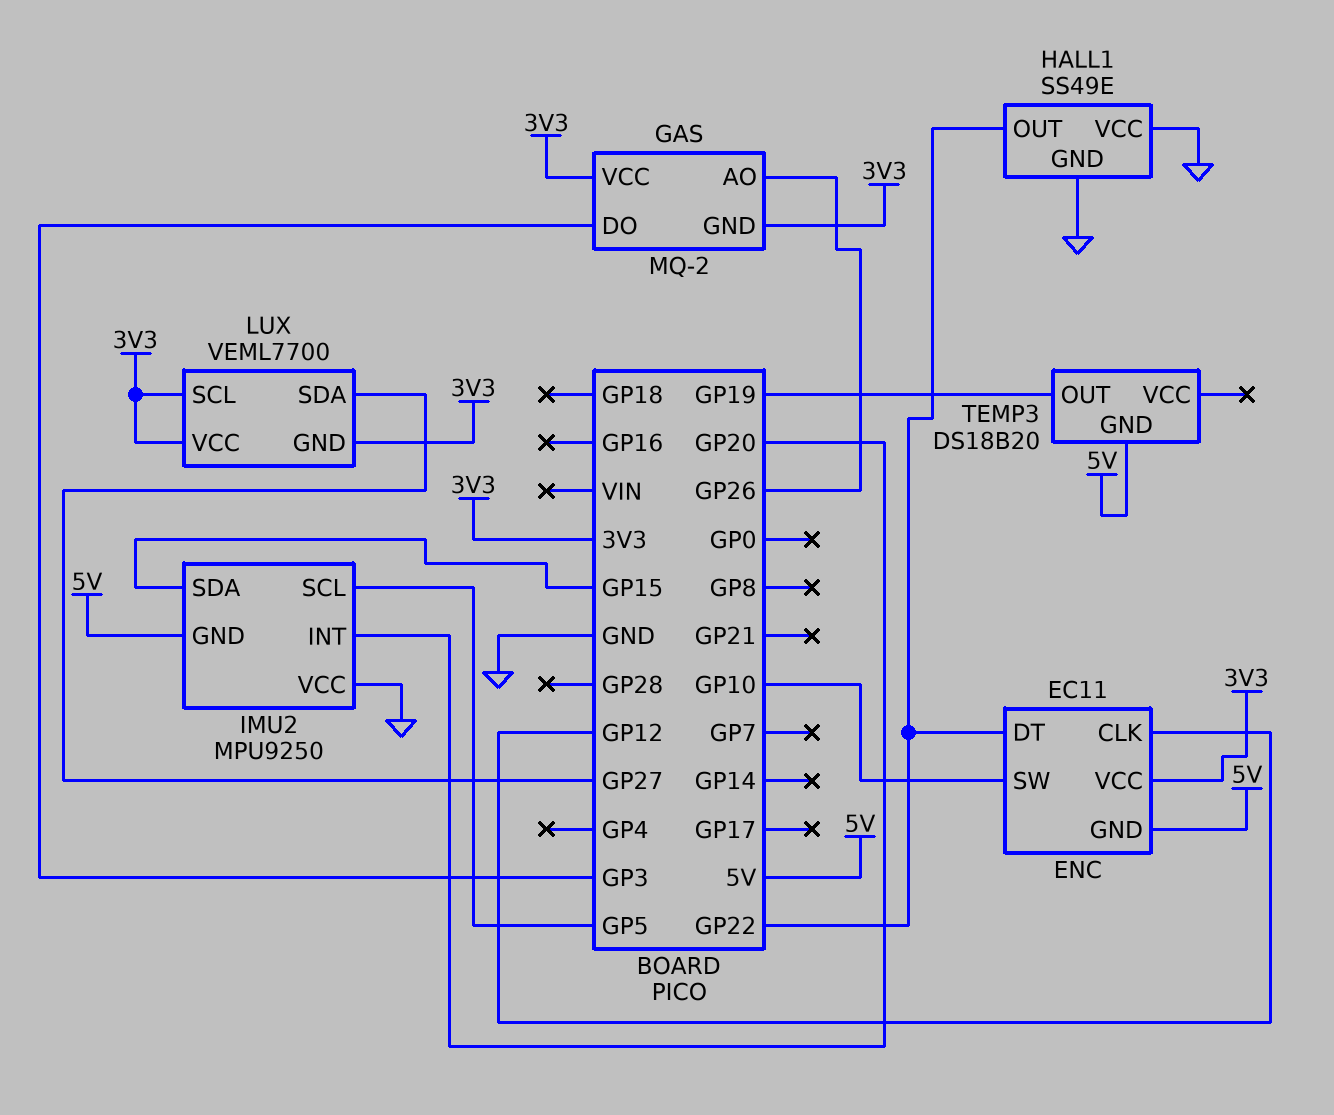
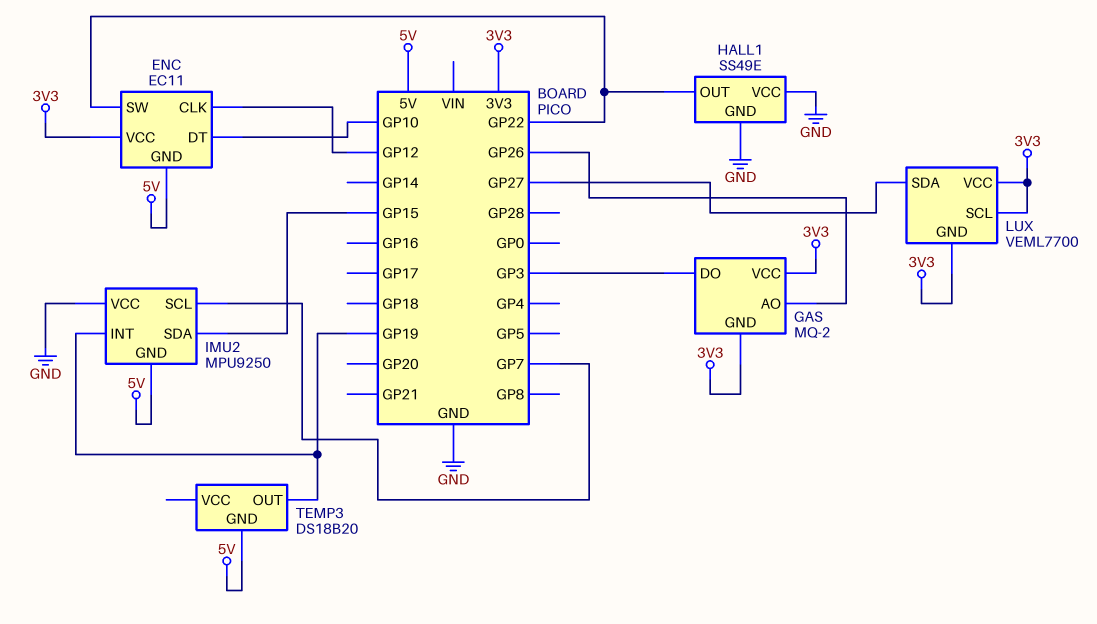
ENC pin DT: GP22 -> GP10
ENC pin SW: GP10 -> GP22
IMU2 pin INT: GP20 -> GP19
IMU2 pin SCL: GP5 -> GP7

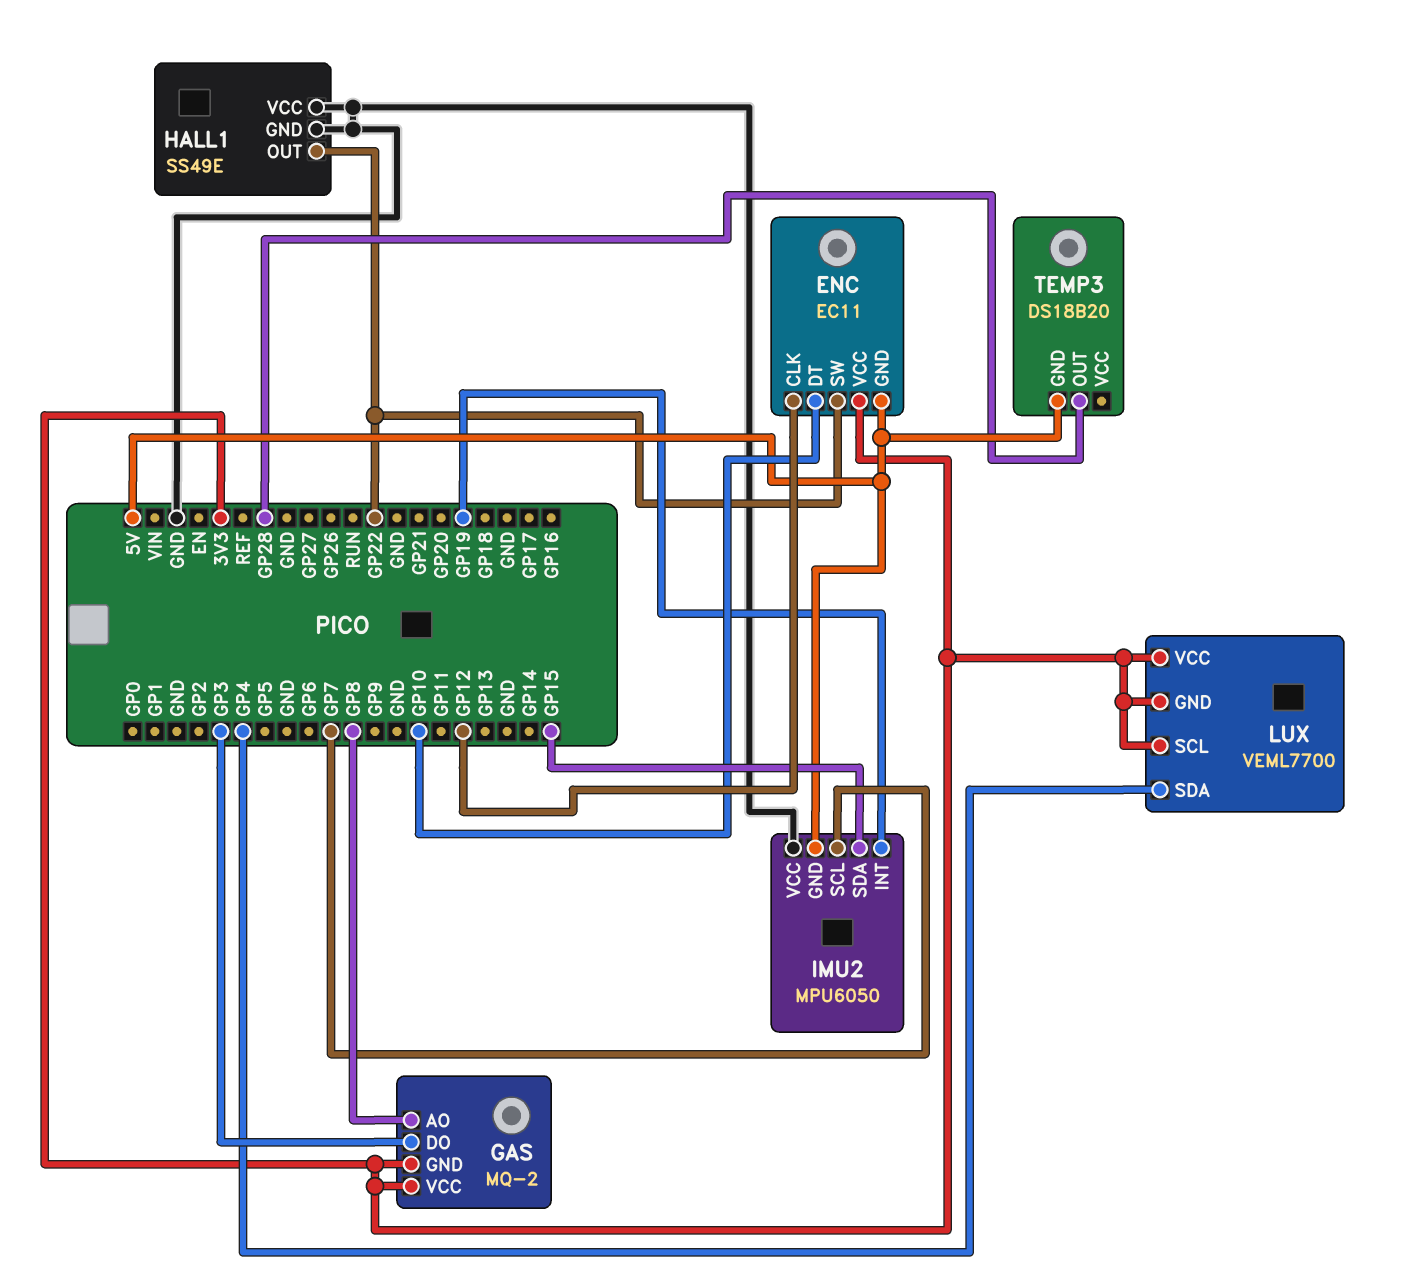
GAS pin AO: GP26 -> GP8
IMU2: MPU9250 -> MPU6050
LUX pin SDA: GP27 -> GP4
TEMP3 pin OUT: GP19 -> GP28

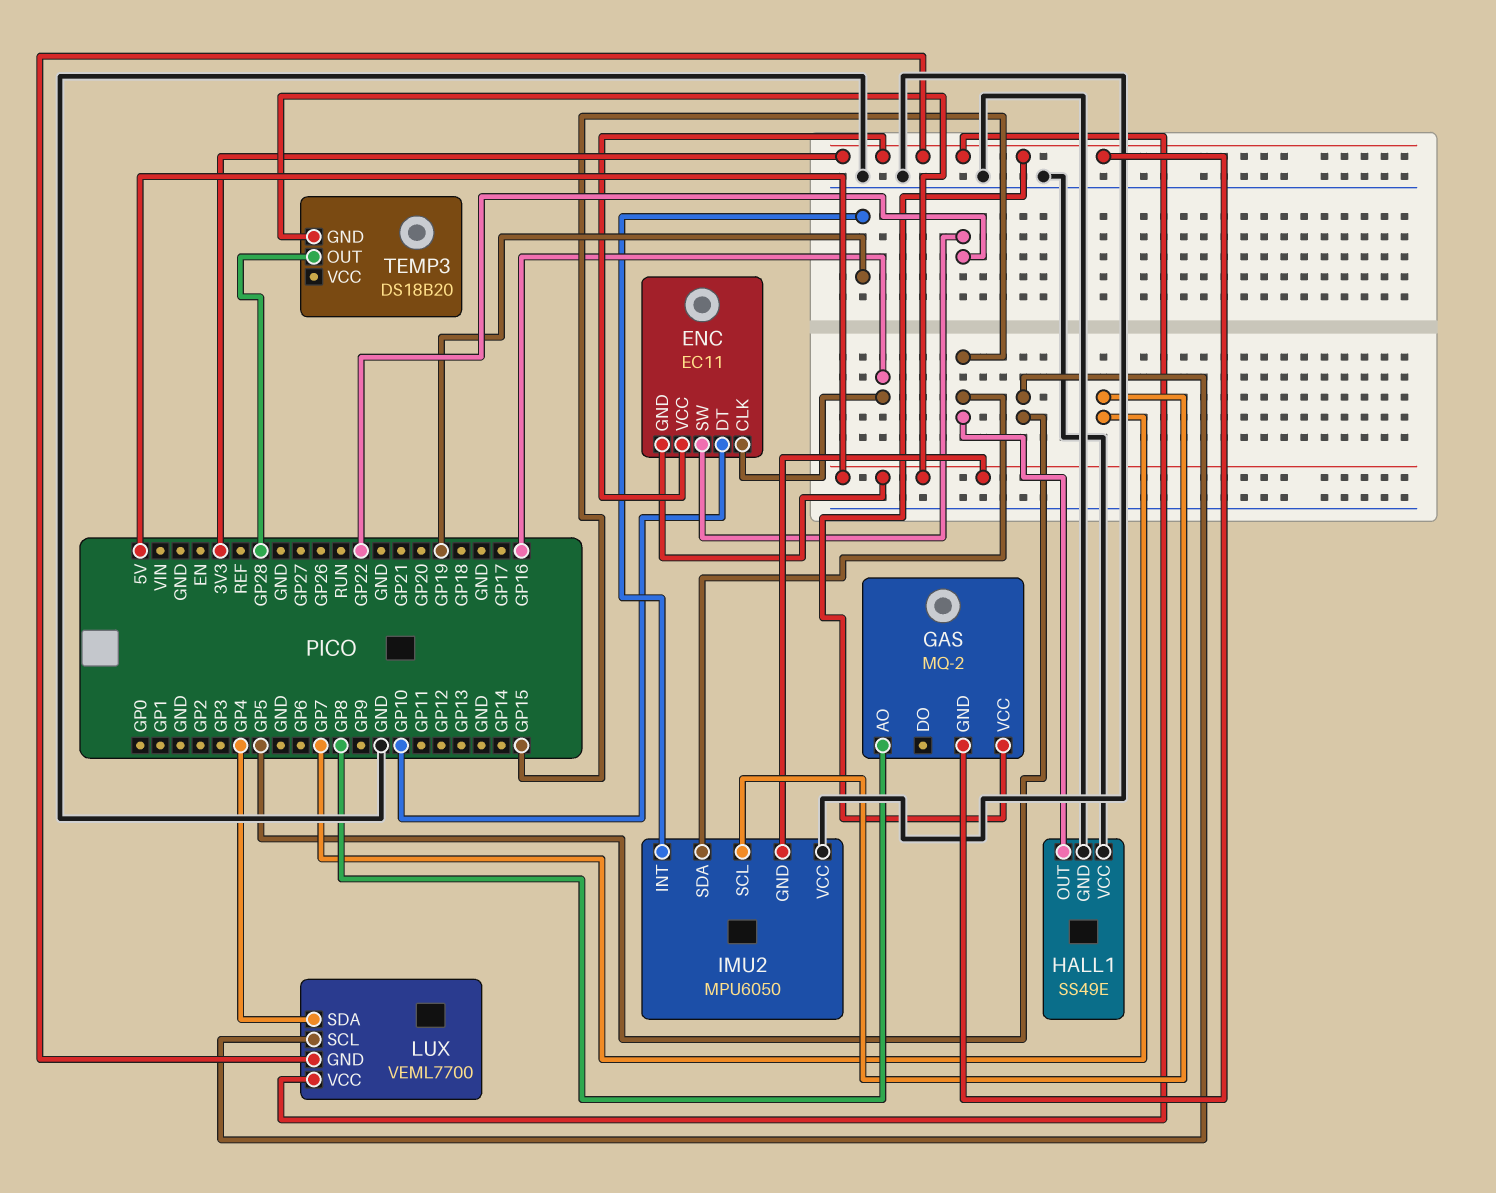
ENC pin CLK: GP12 -> GP16
GAS pin DO: GP3 -> none
HALL1 pin OUT: GP22 -> GP15
LUX pin SCL: 3V3 -> GP5

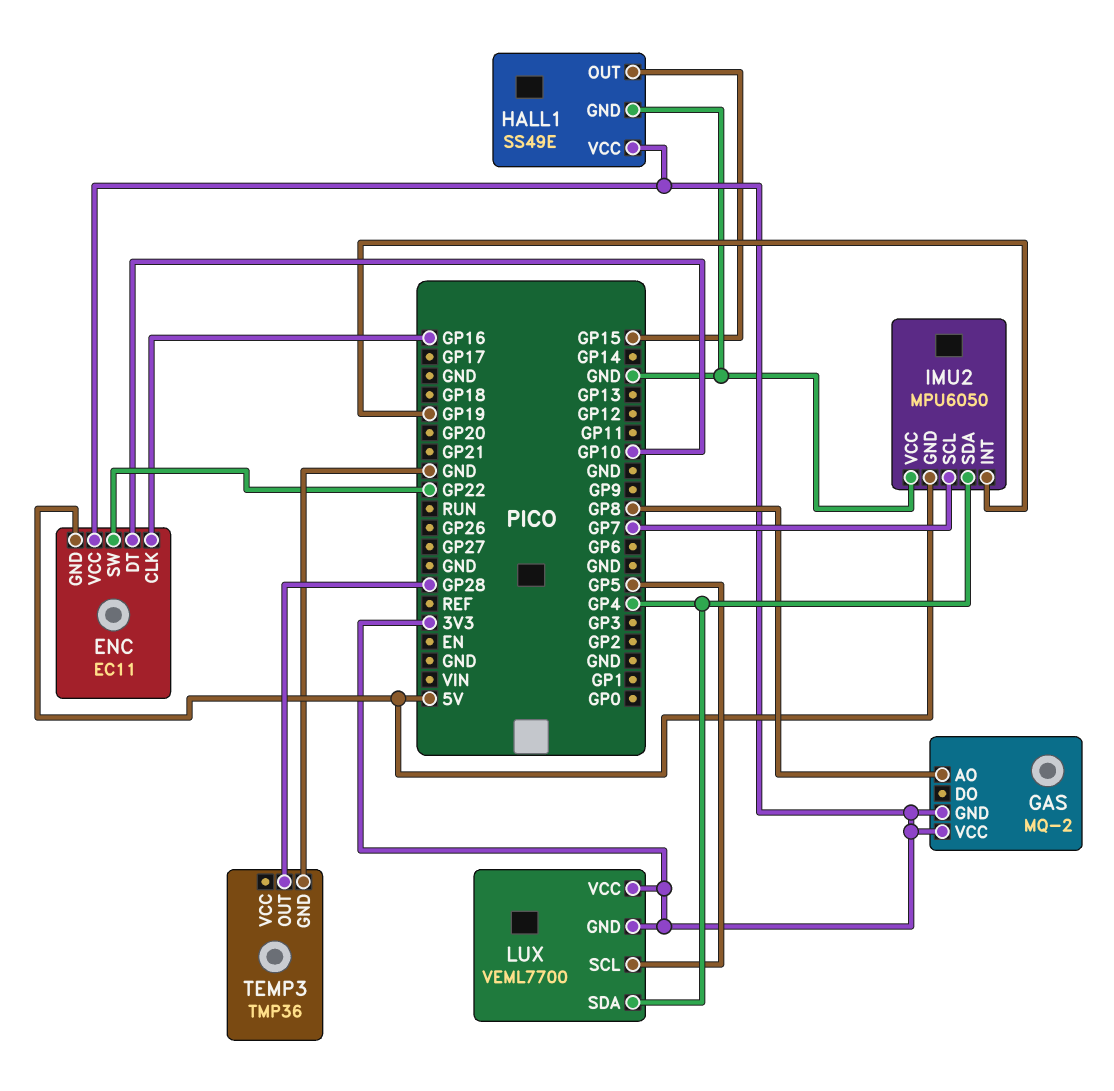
HALL1 pin VCC: GND -> 3V3
IMU2 pin SDA: GP15 -> GP4
TEMP3: DS18B20 -> TMP36
TEMP3 pin GND: 5V -> GND

